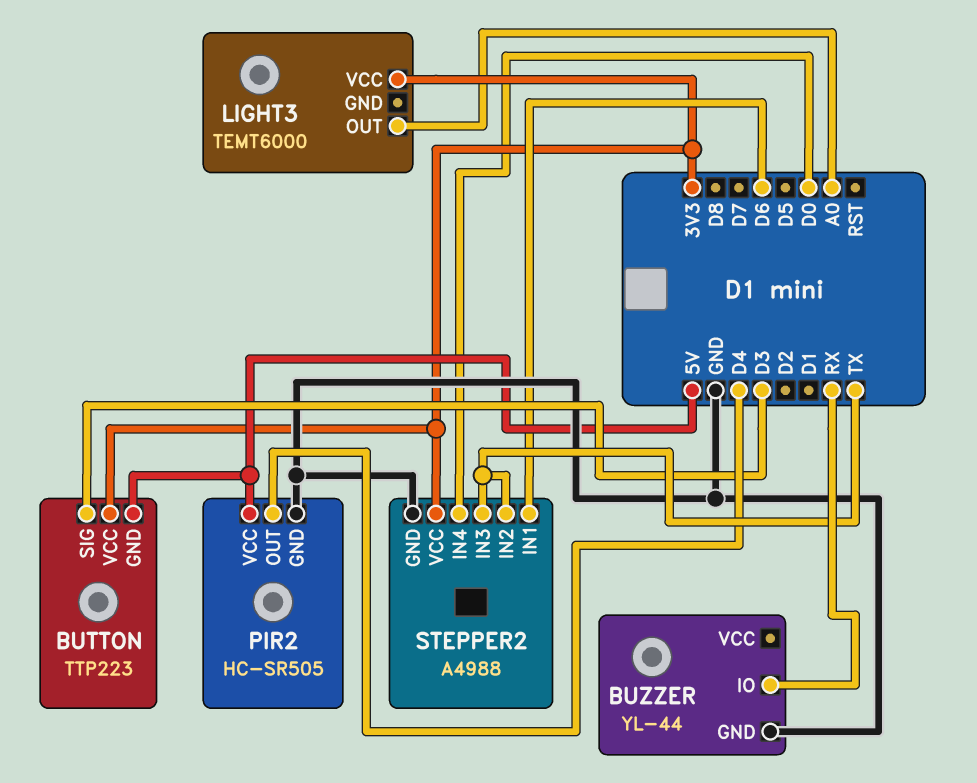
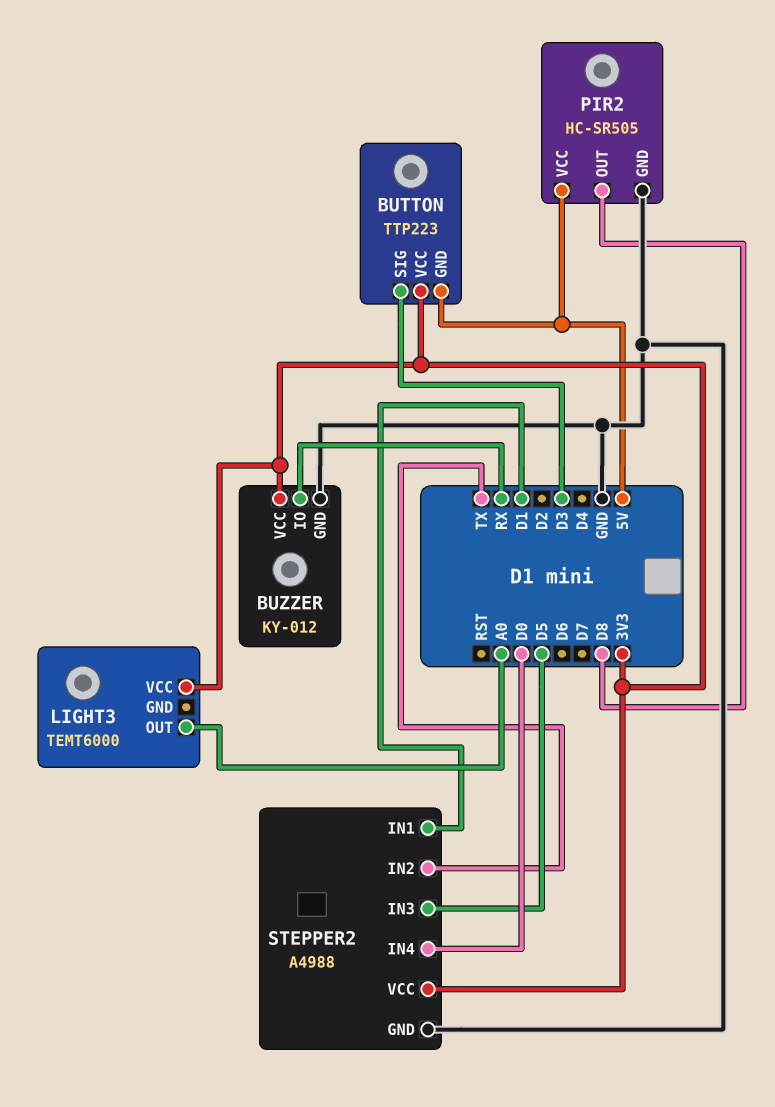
BUZZER: YL-44 -> KY-012
BUZZER pin VCC: none -> 3V3
PIR2 pin OUT: D4 -> D8
STEPPER2 pin IN1: D6 -> D1
STEPPER2 pin IN3: TX -> D5

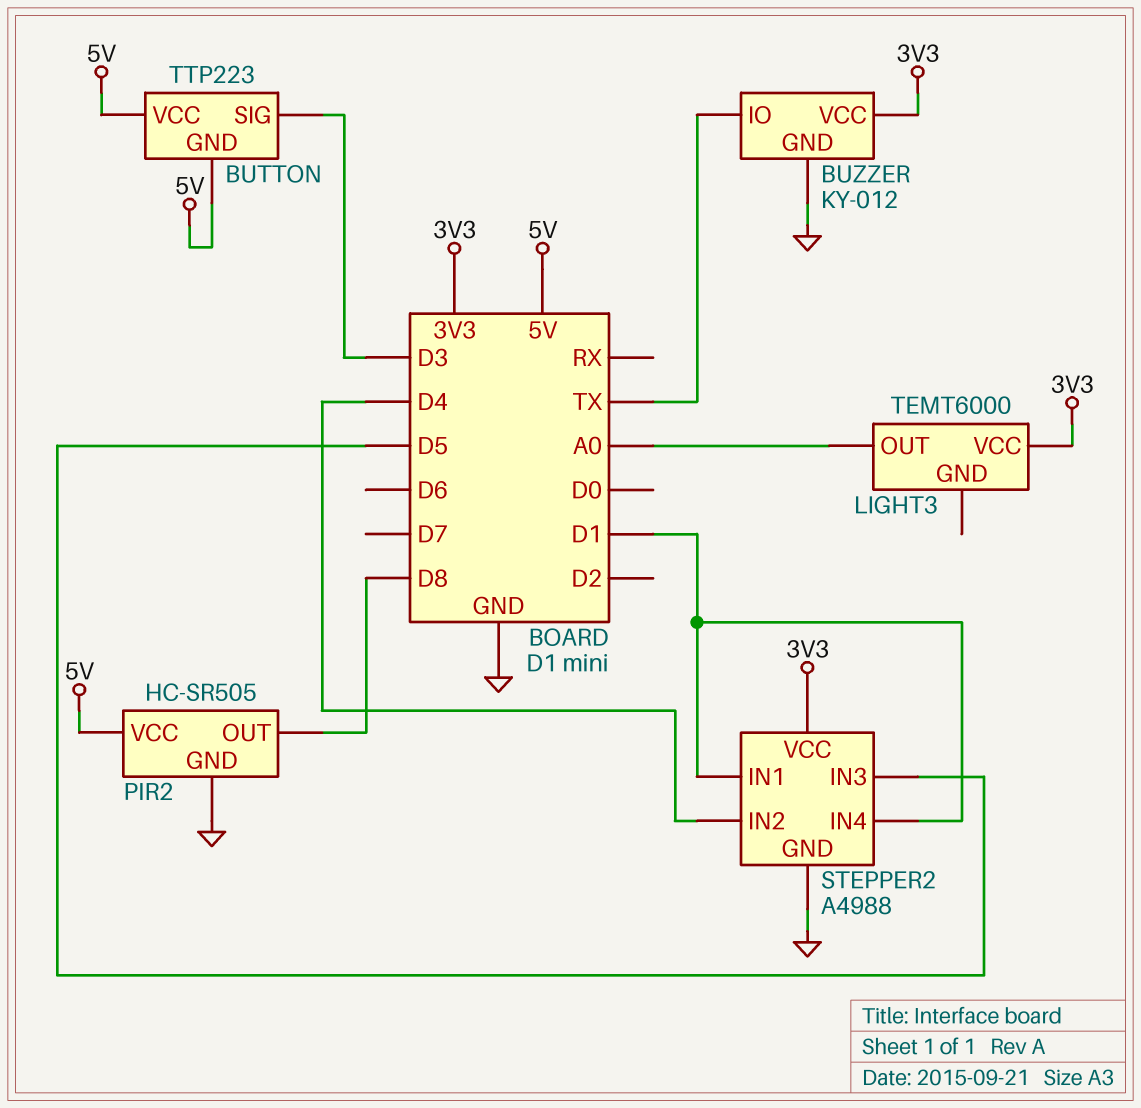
BUTTON pin VCC: 3V3 -> 5V
BUZZER pin IO: RX -> TX
STEPPER2 pin IN2: TX -> D4
STEPPER2 pin IN4: D0 -> D1

